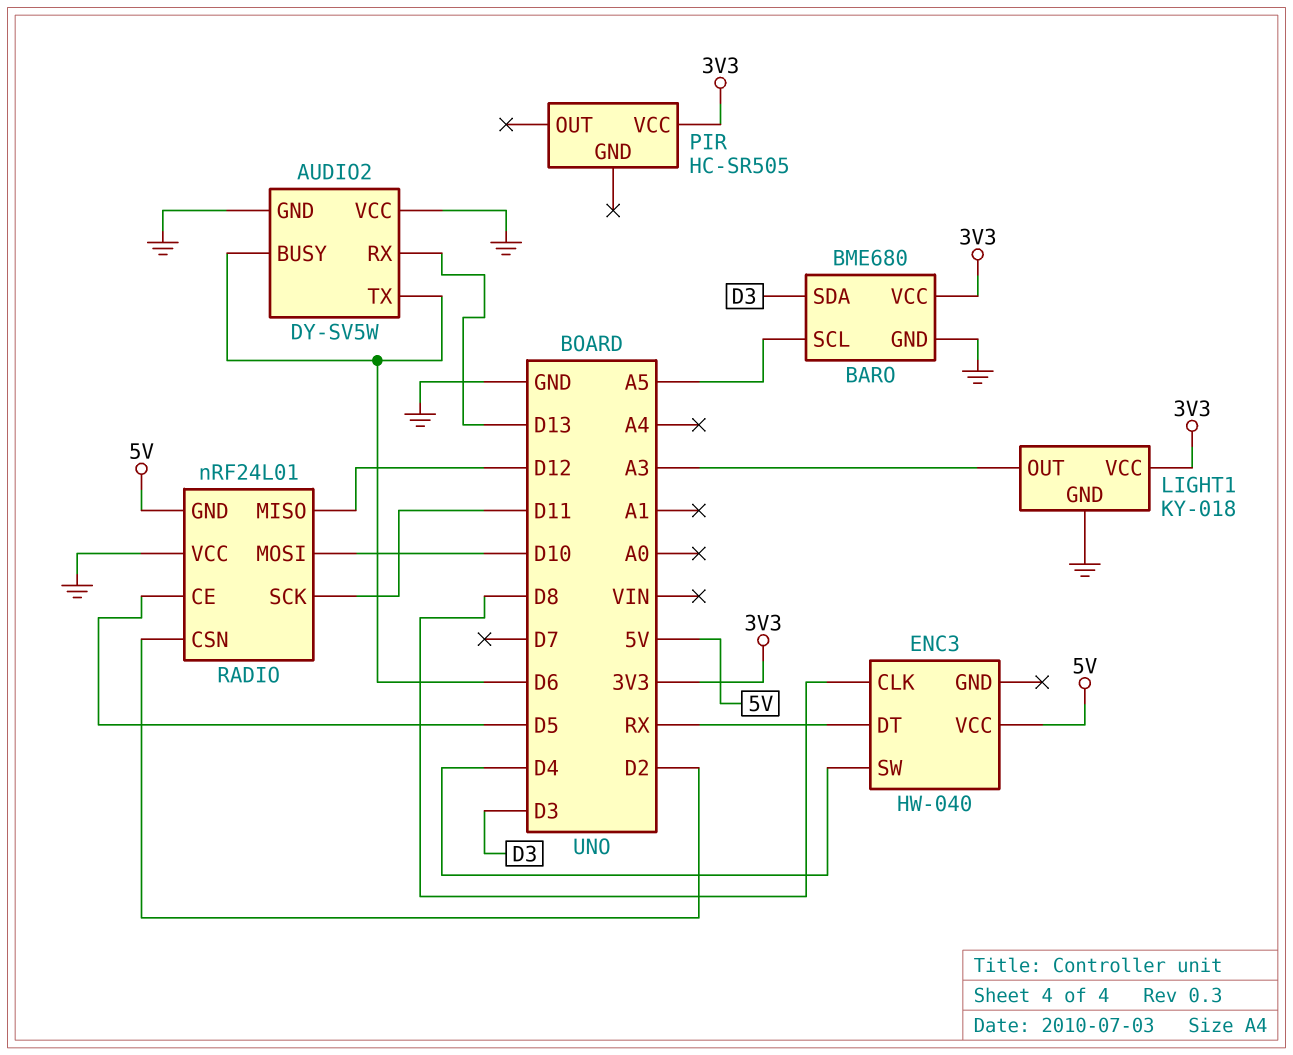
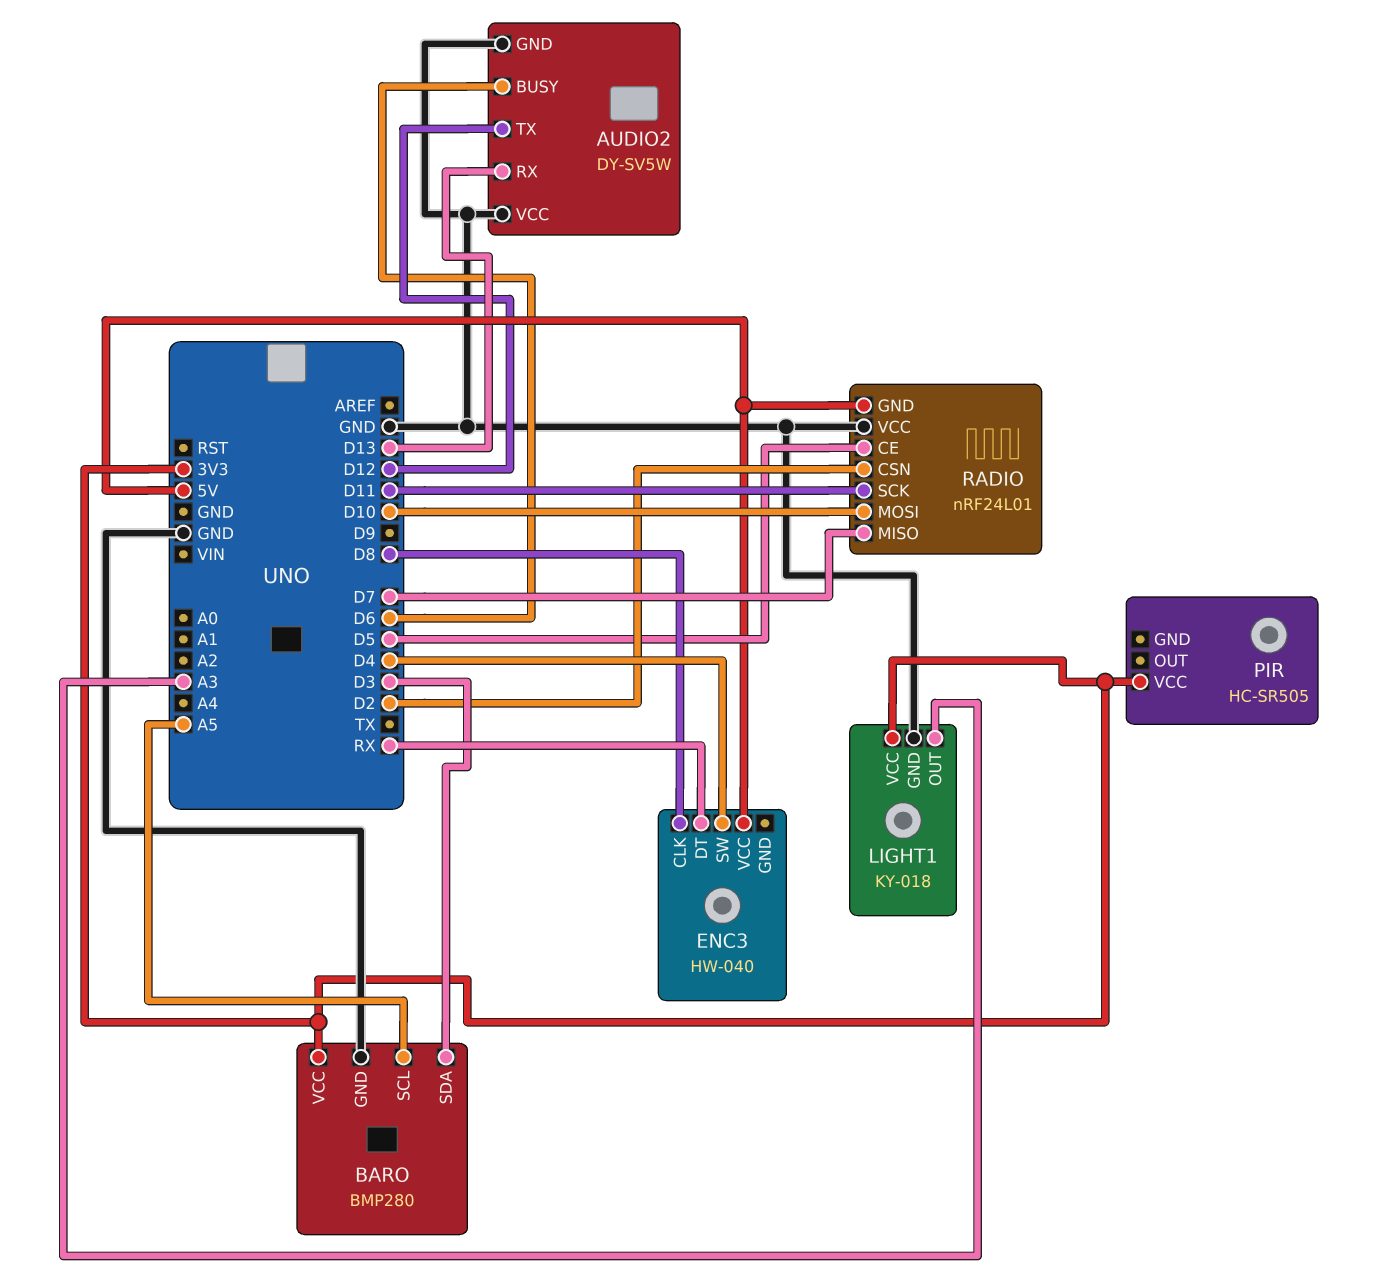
AUDIO2 pin TX: D6 -> D12
BARO: BME680 -> BMP280
RADIO pin MISO: D12 -> D7

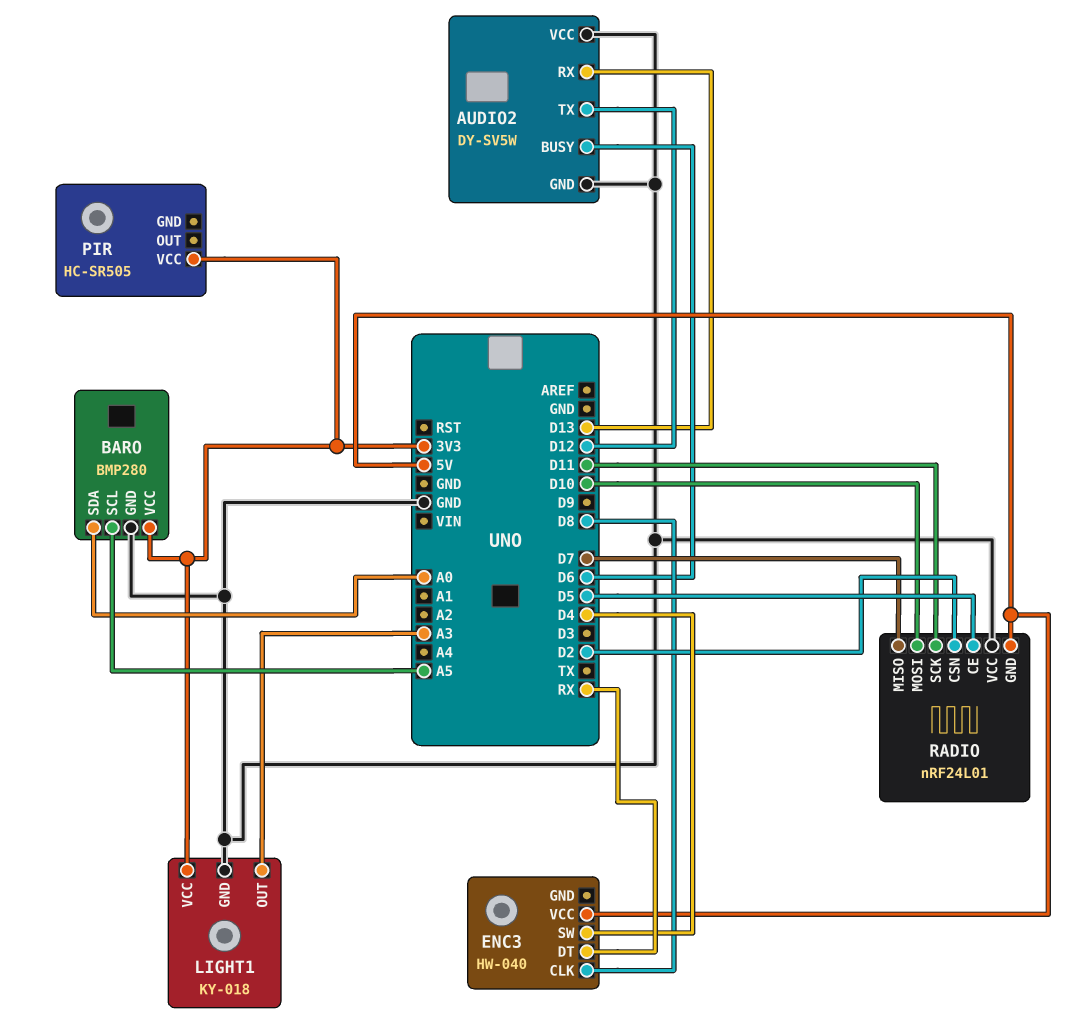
BARO pin SDA: D3 -> A0

